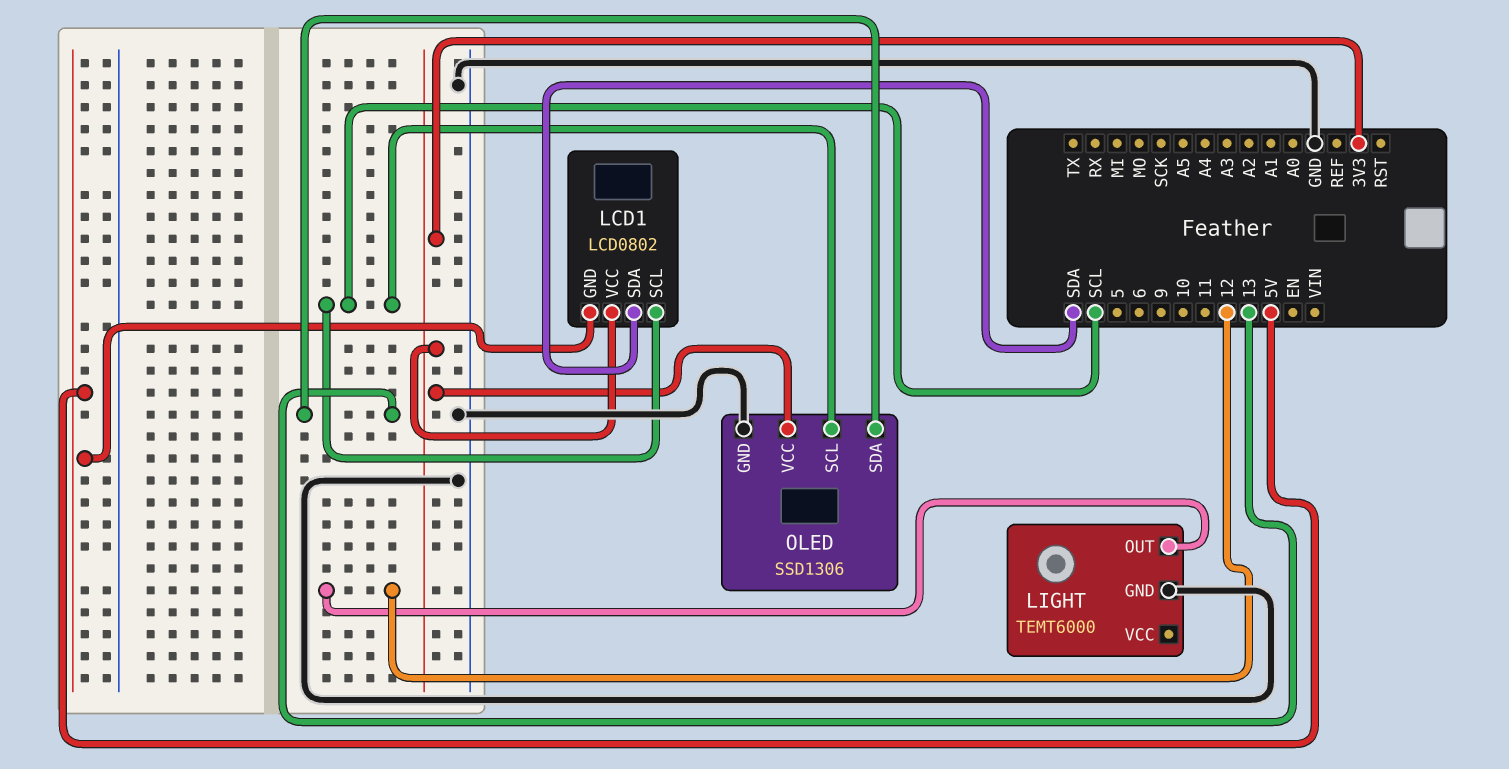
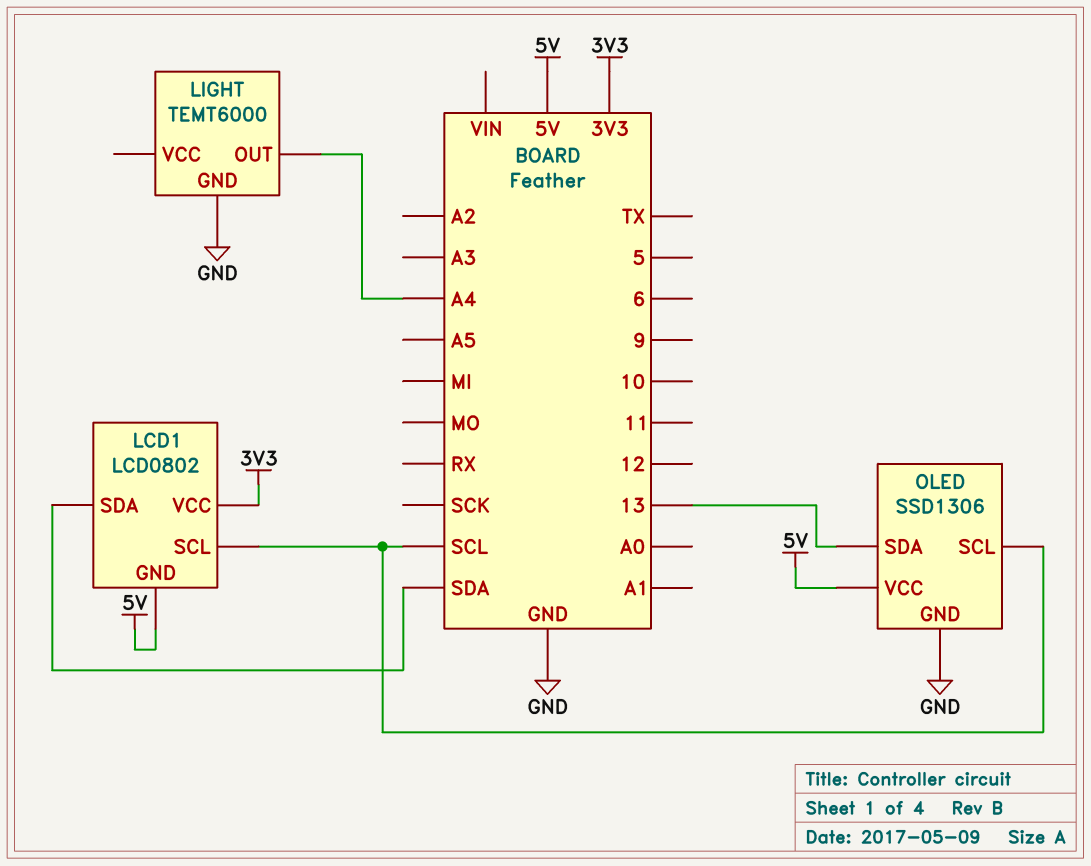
LIGHT pin OUT: 12 -> A4
OLED pin VCC: 3V3 -> 5V

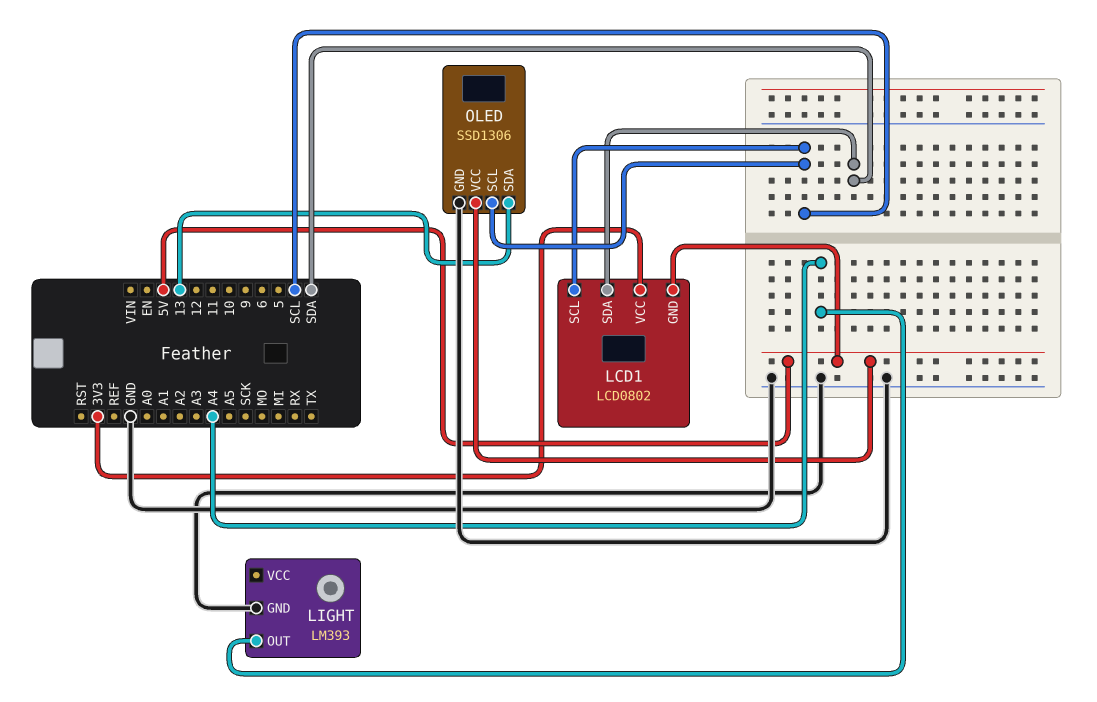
LIGHT: TEMT6000 -> LM393

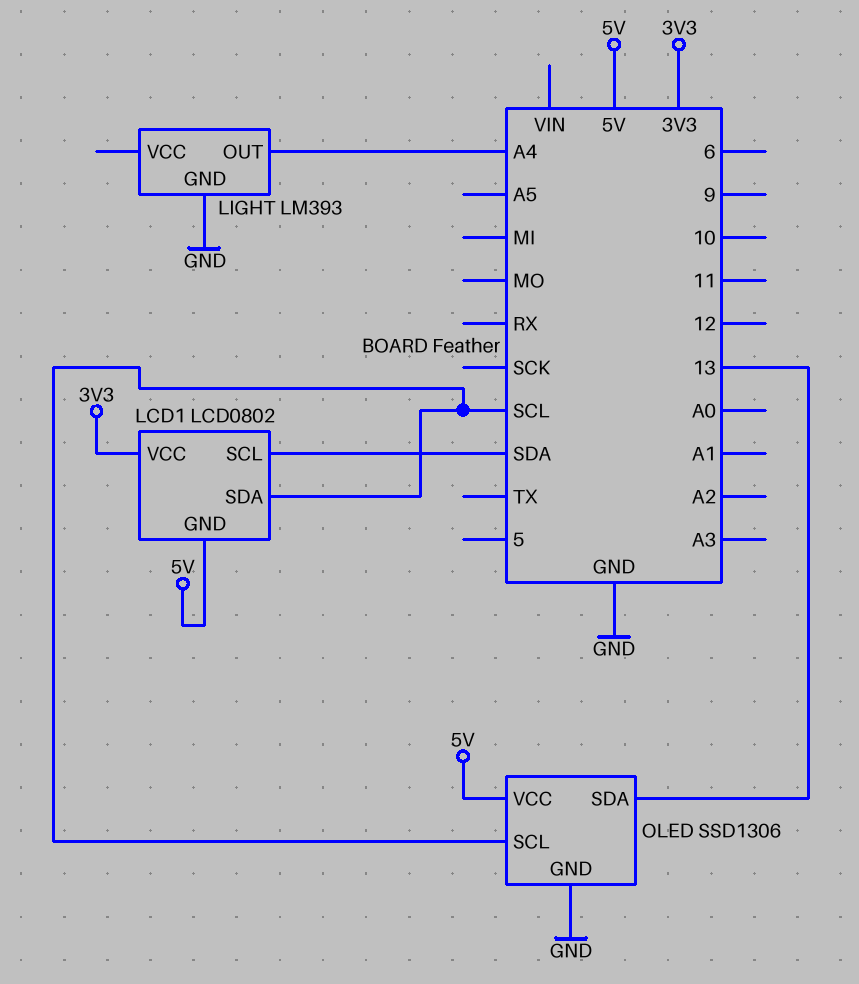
LCD1 pin SCL: SCL -> SDA
LCD1 pin SDA: SDA -> SCL

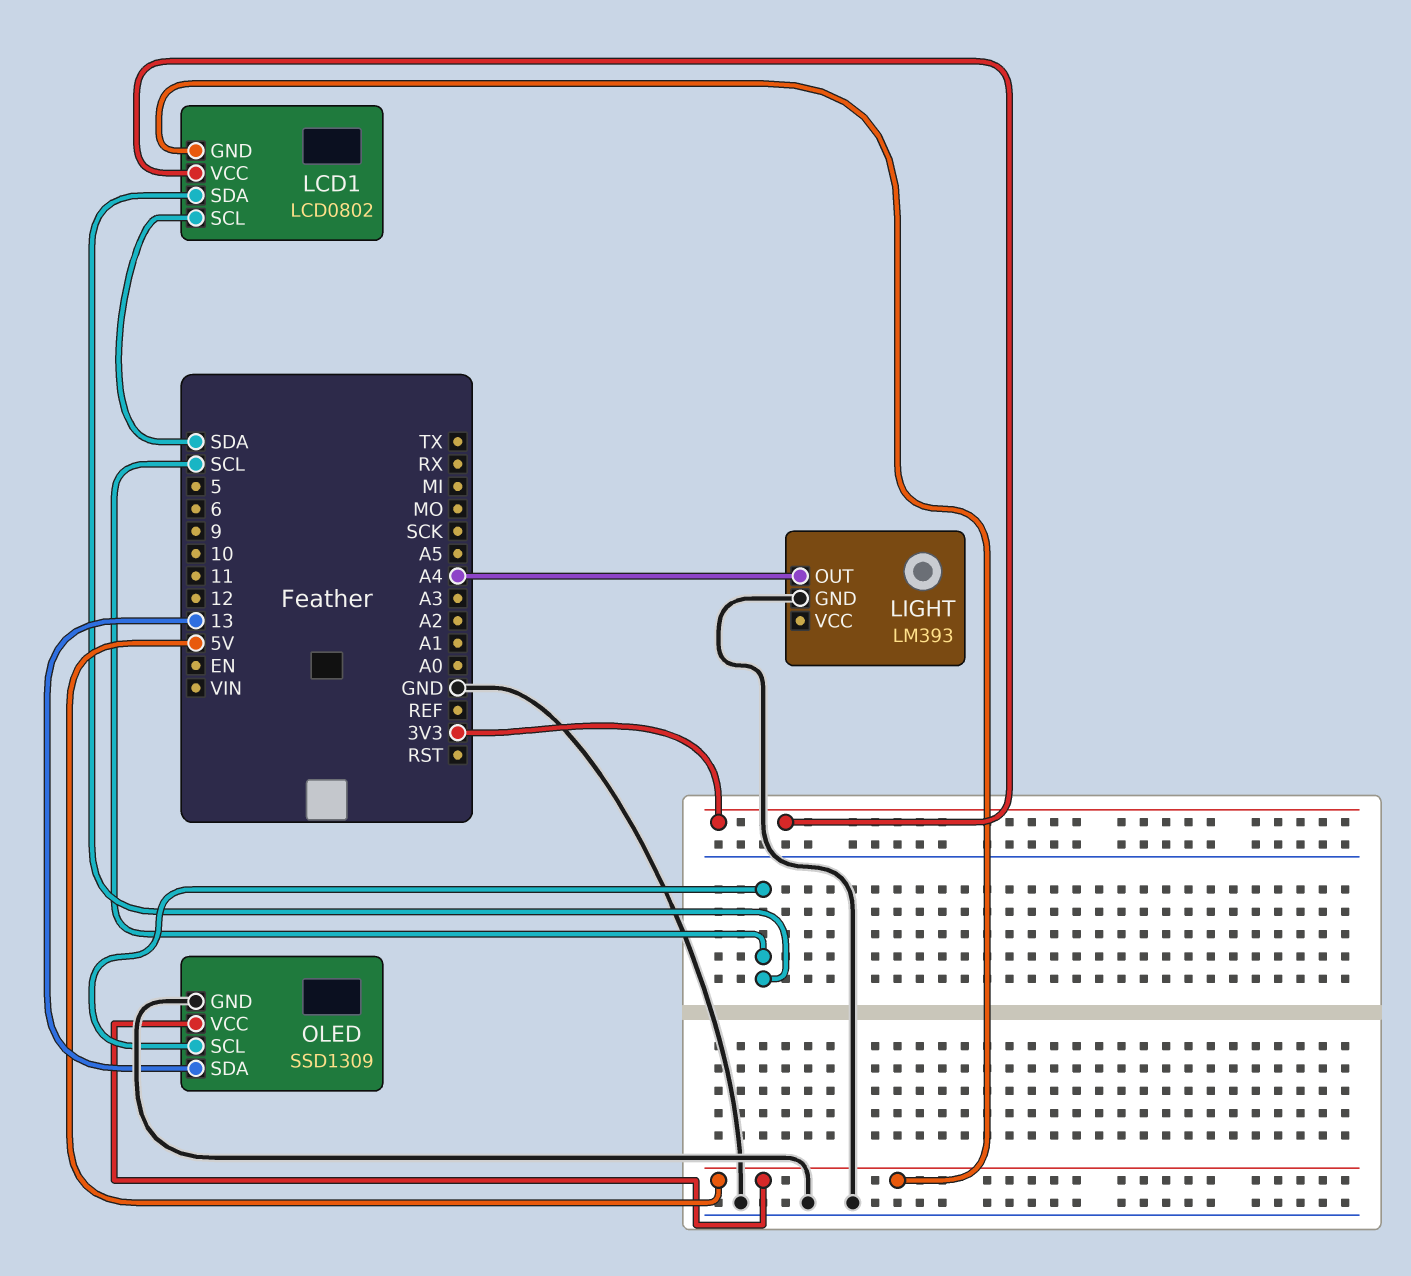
OLED: SSD1306 -> SSD1309

